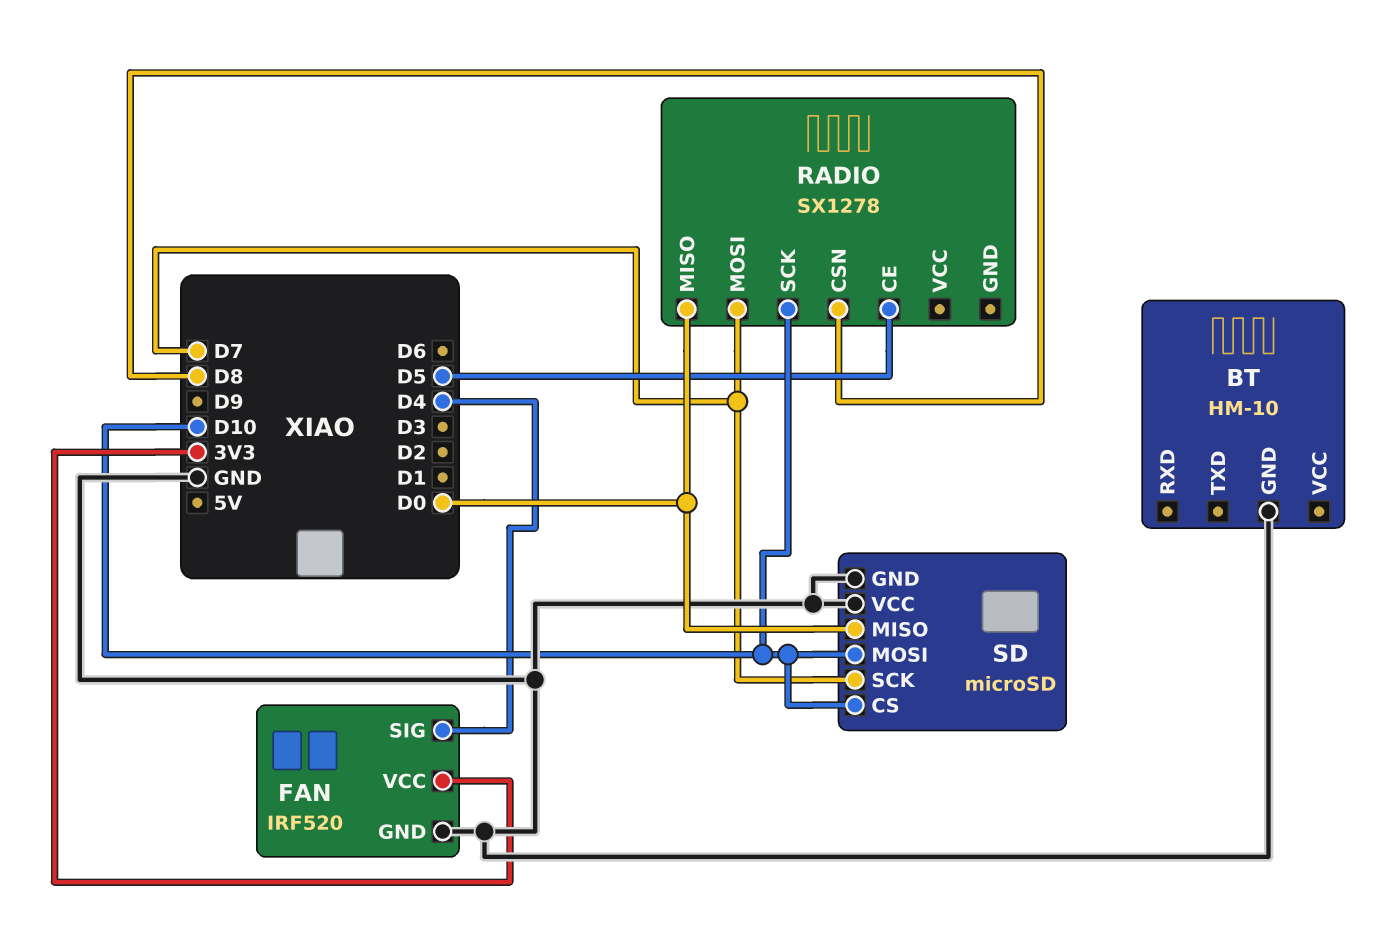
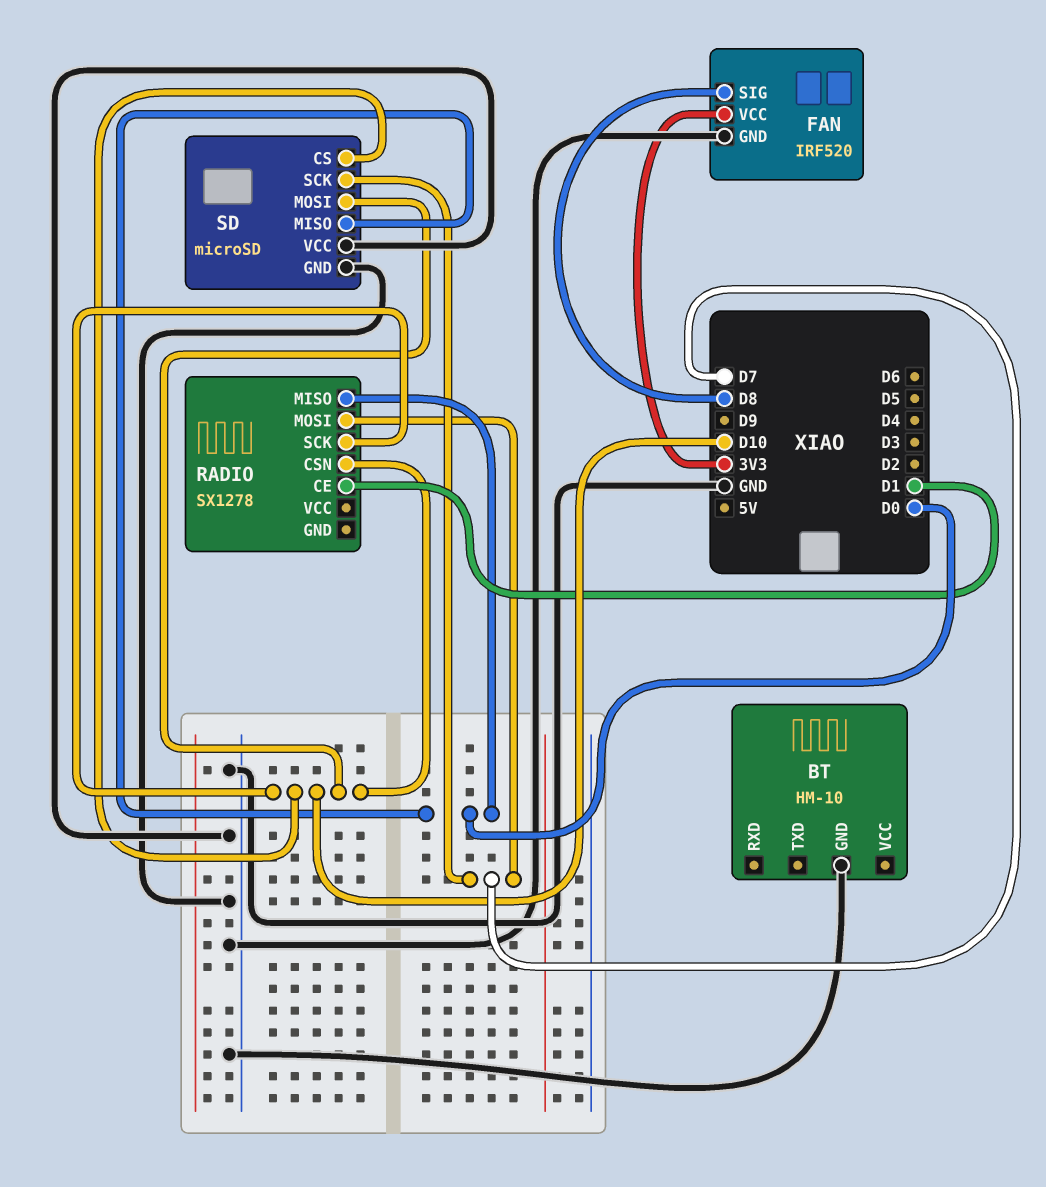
FAN pin SIG: D4 -> D8
RADIO pin CE: D5 -> D1
RADIO pin CSN: D8 -> D10

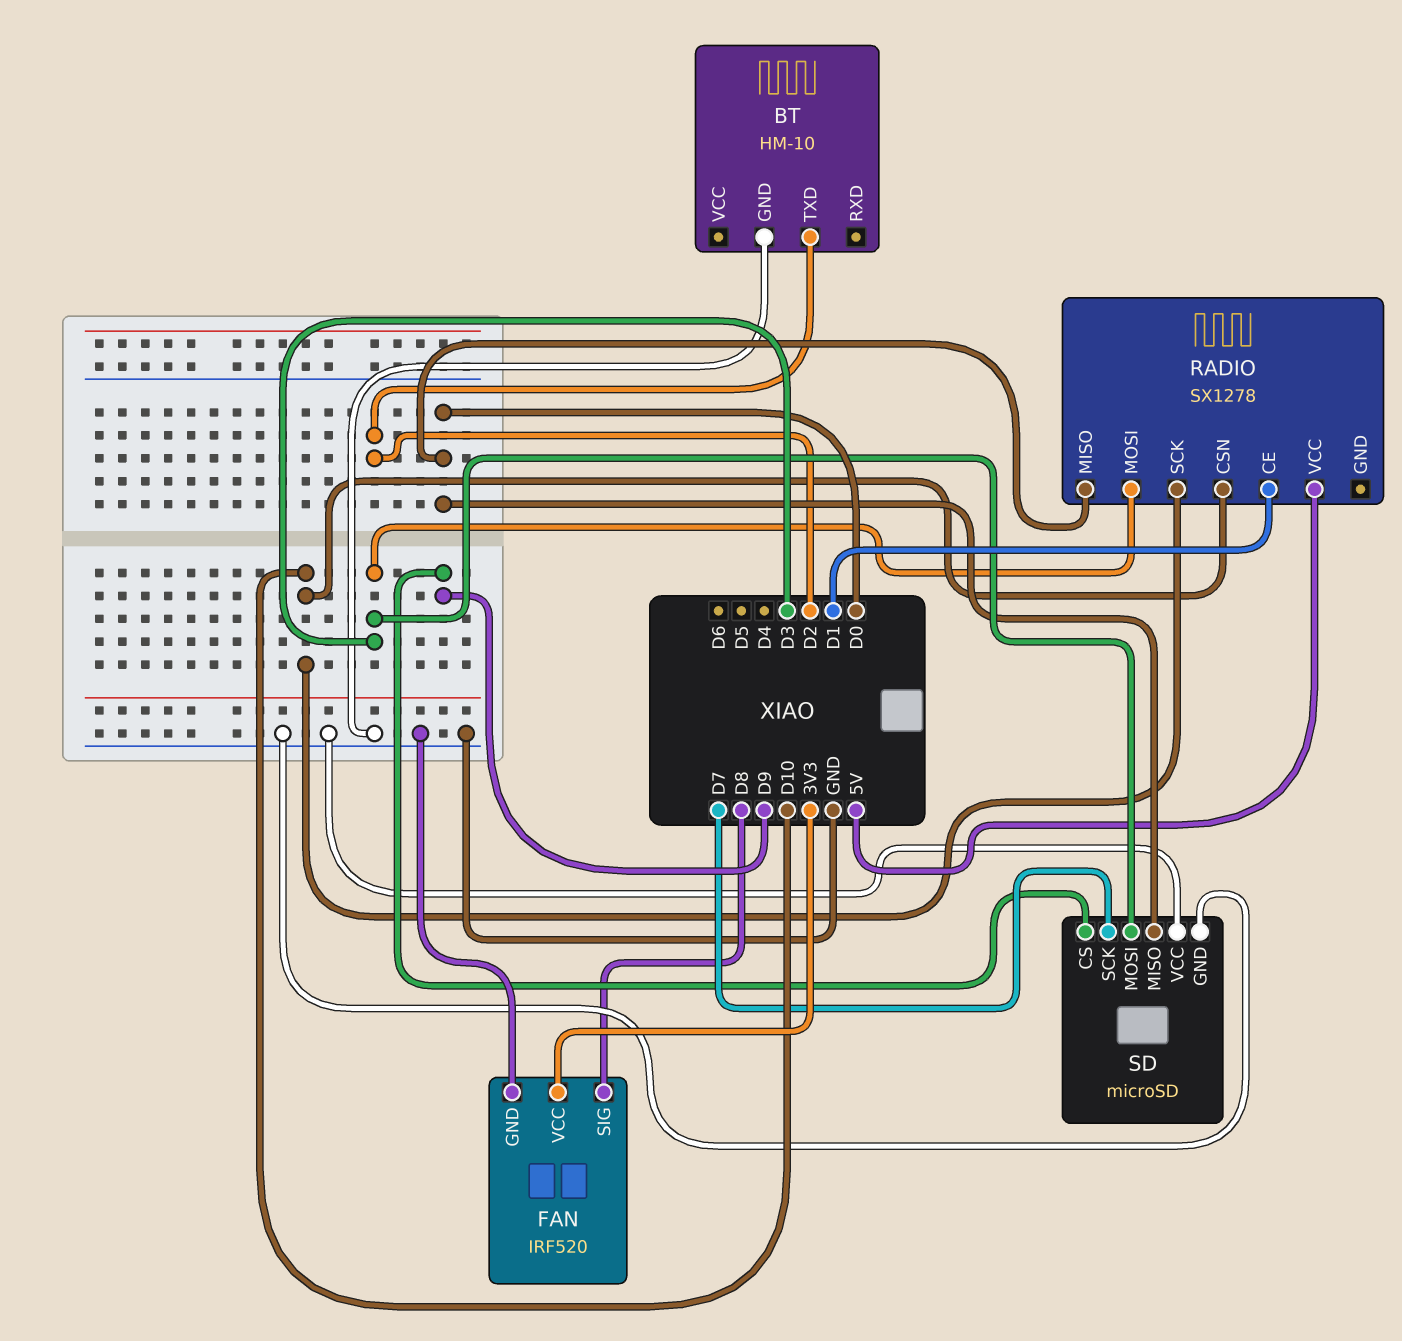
BT pin TXD: none -> D2
RADIO pin MOSI: D7 -> D3
RADIO pin VCC: none -> 5V
SD pin CS: D10 -> D9
SD pin MOSI: D10 -> D3

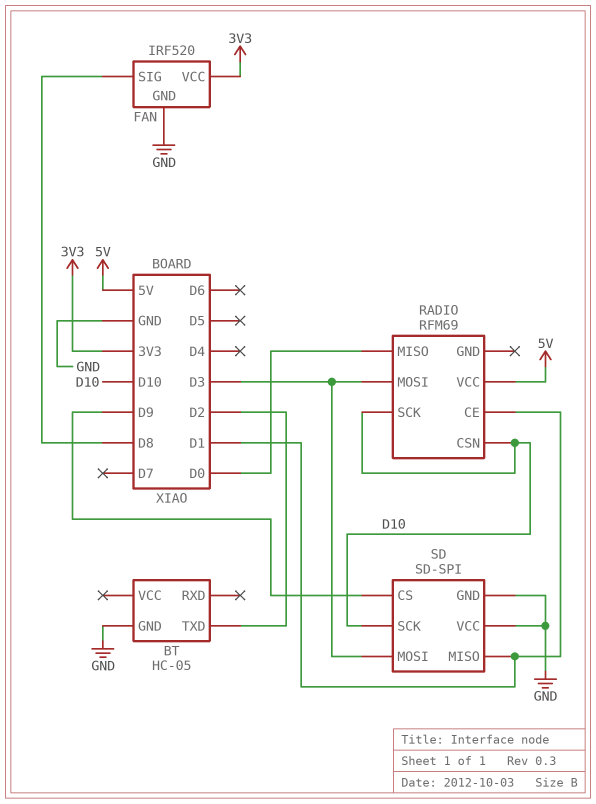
BT: HM-10 -> HC-05
RADIO: SX1278 -> RFM69
SD: microSD -> SD-SPI
SD pin MISO: D0 -> D1
SD pin SCK: D7 -> D10

